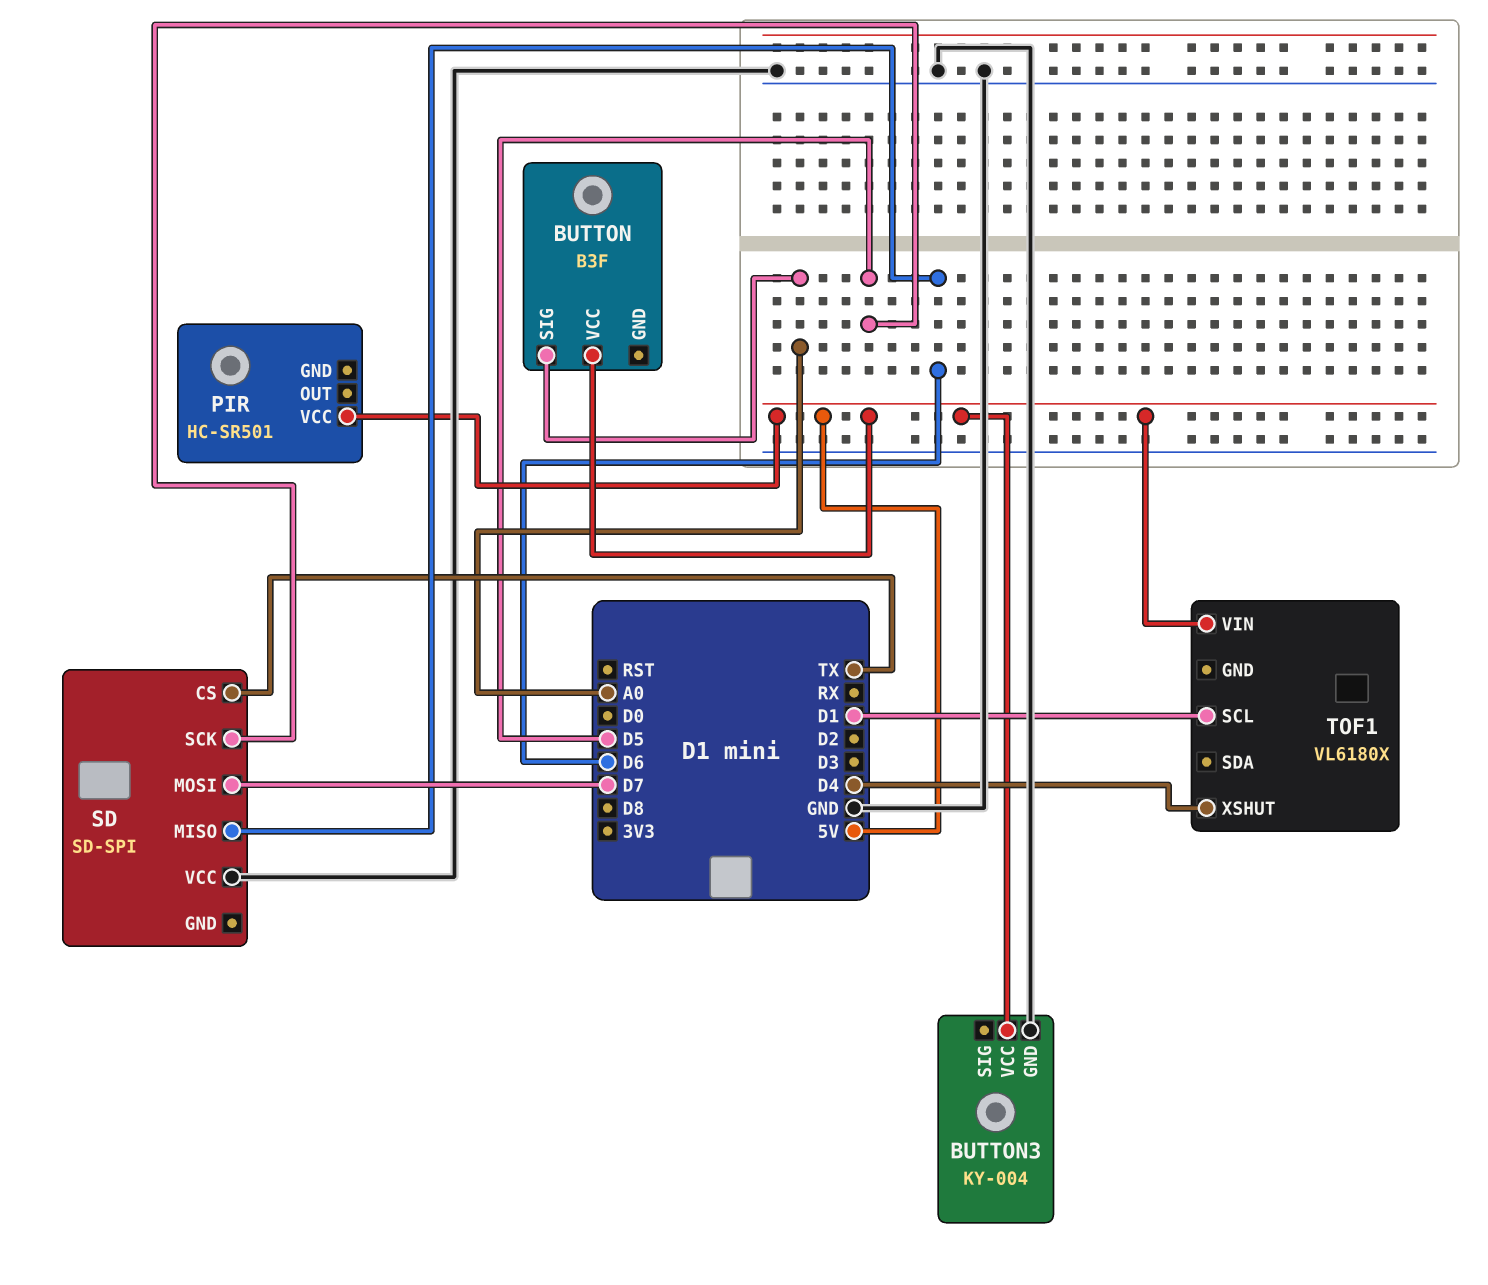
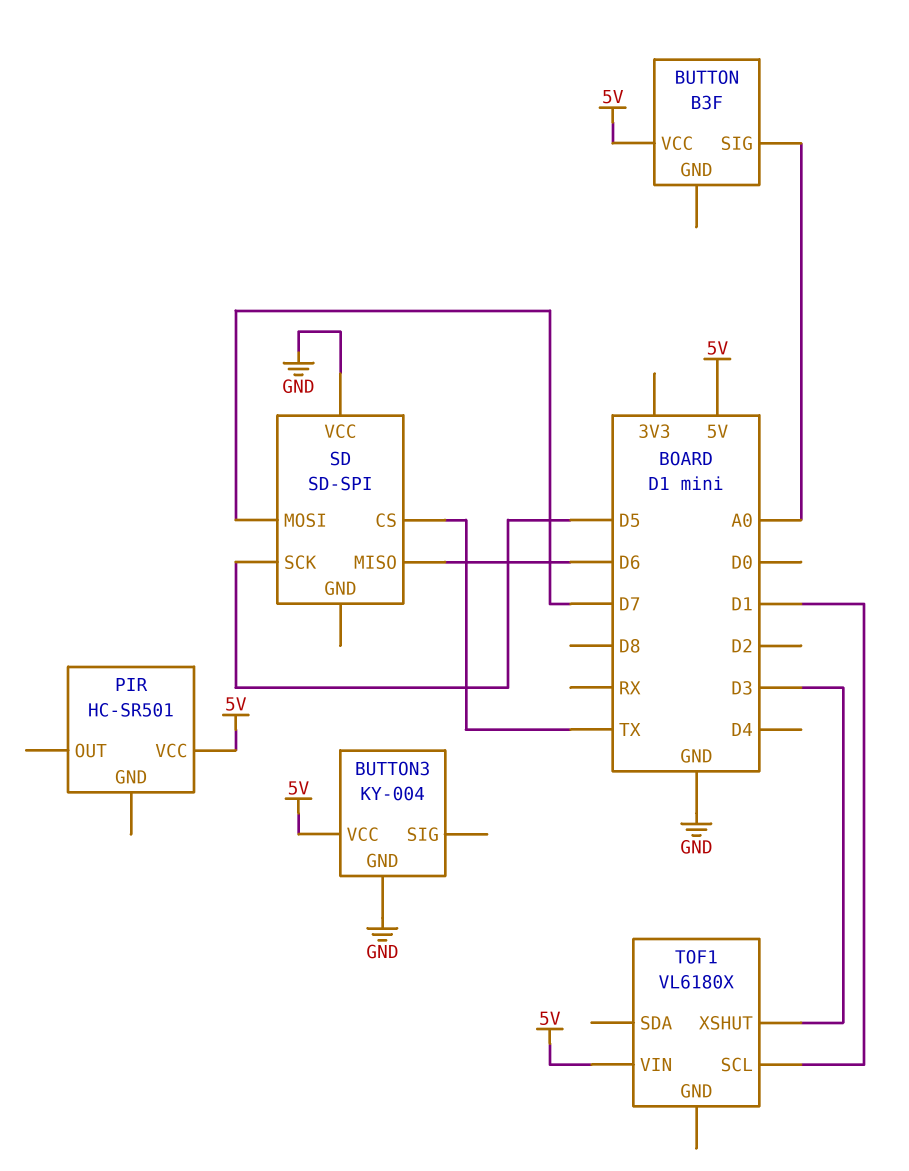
TOF1 pin XSHUT: D4 -> D3

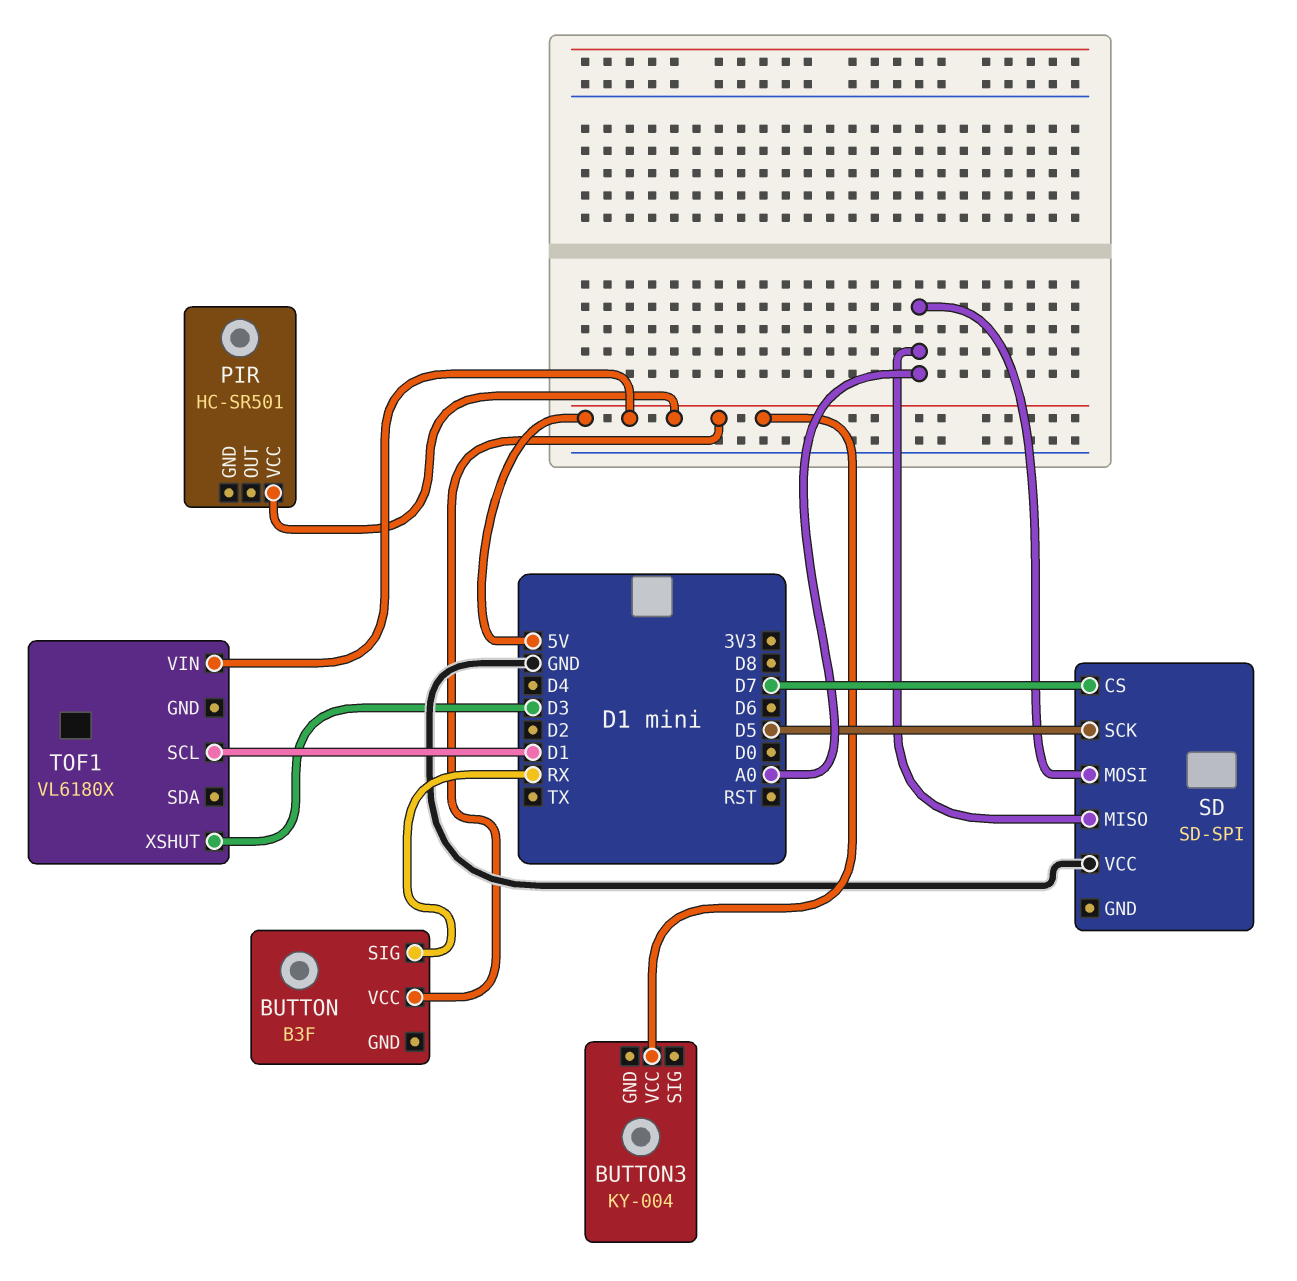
BUTTON pin SIG: A0 -> RX
BUTTON3 pin GND: GND -> none
SD pin CS: TX -> D7
SD pin MISO: D6 -> A0
SD pin MOSI: D7 -> A0

